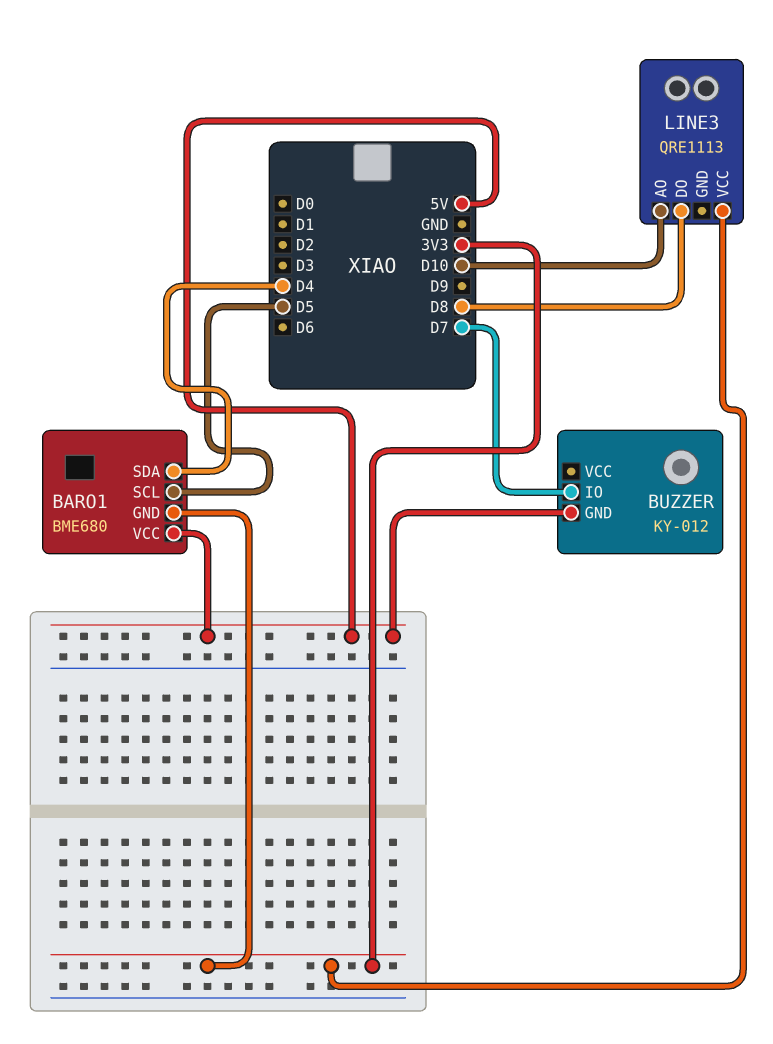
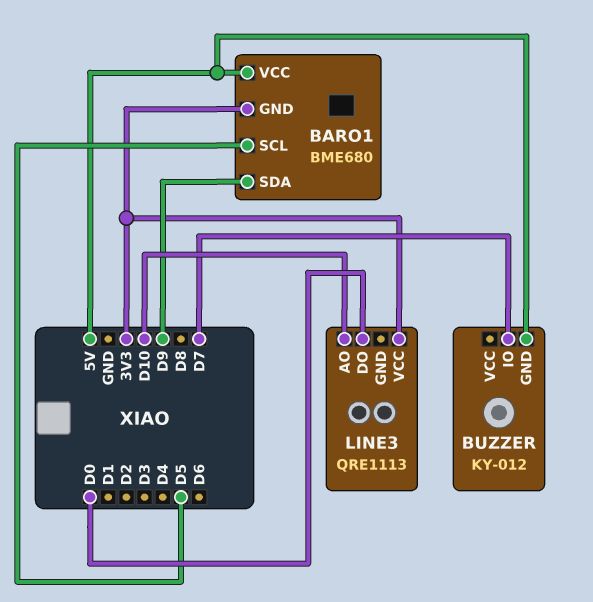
BARO1 pin SDA: D4 -> D9
LINE3 pin DO: D8 -> D0

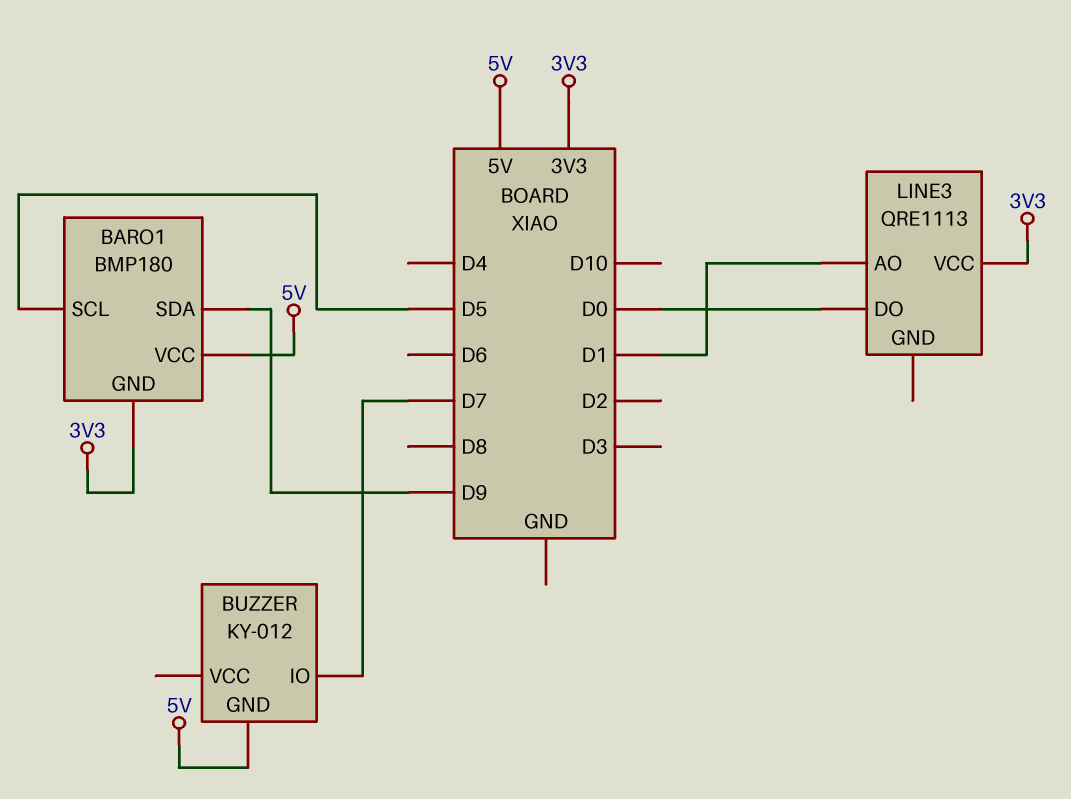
BARO1: BME680 -> BMP180
LINE3 pin AO: D10 -> D1

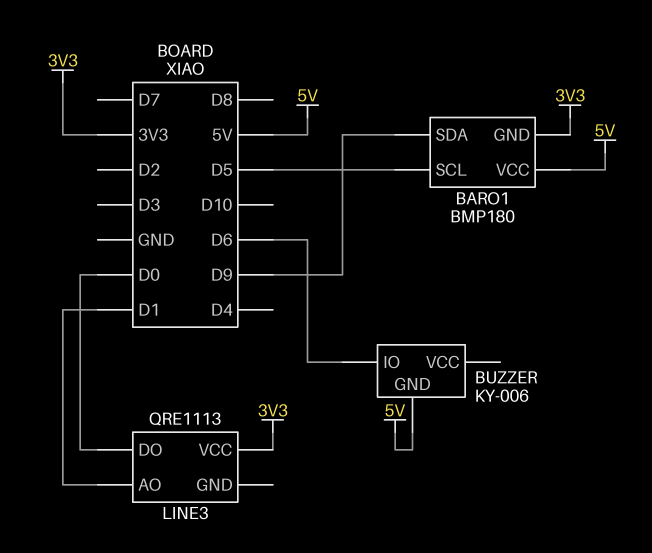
BUZZER: KY-012 -> KY-006
BUZZER pin IO: D7 -> D6

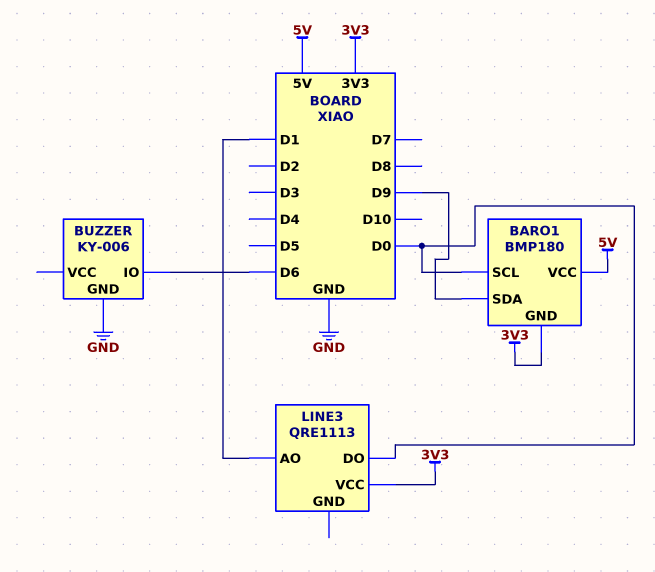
BARO1 pin SCL: D5 -> D0
BUZZER pin GND: 5V -> GND

